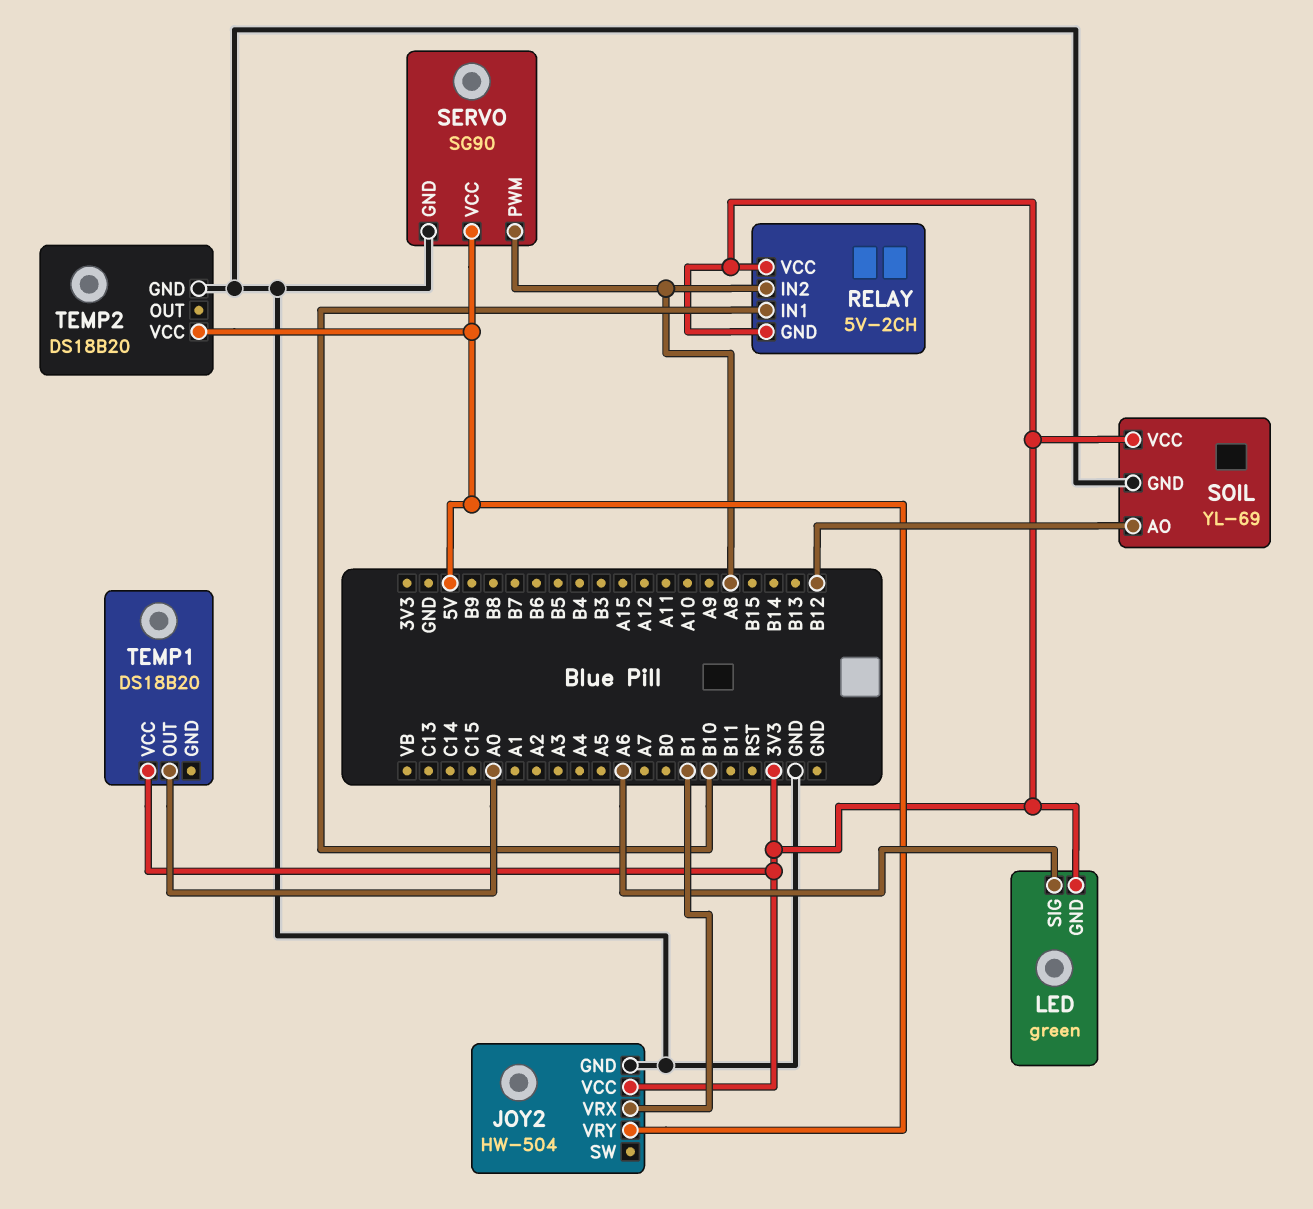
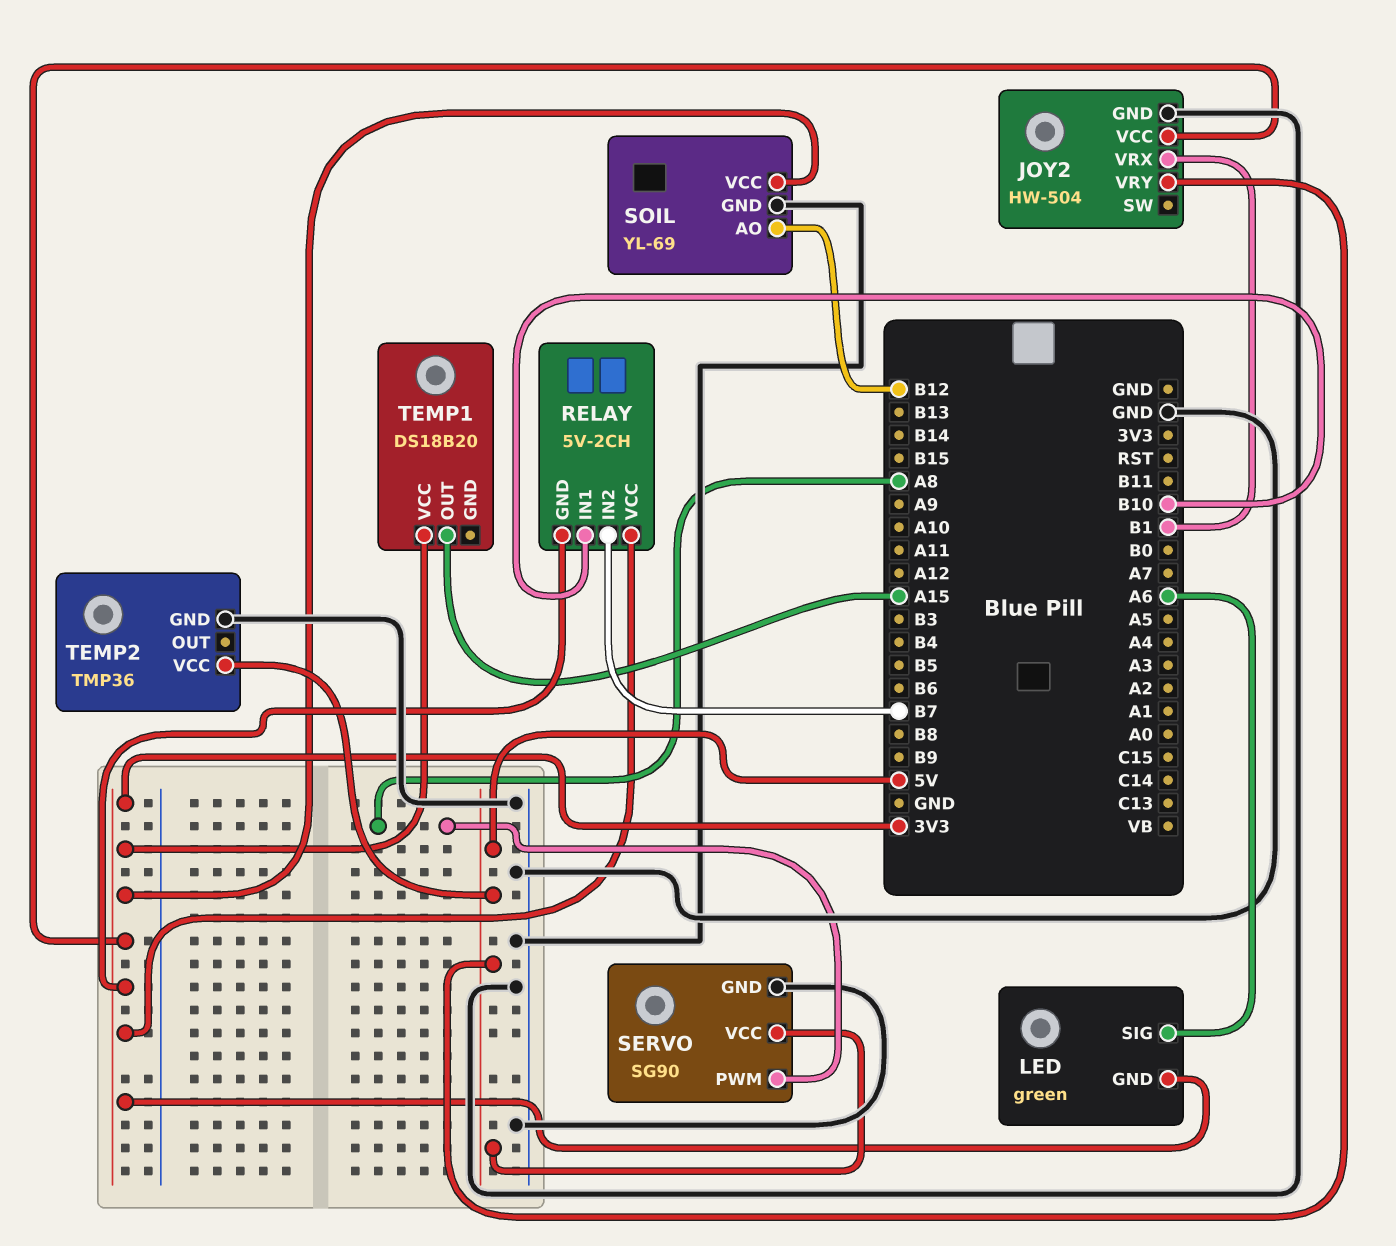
RELAY pin IN2: A8 -> B7
TEMP1 pin OUT: A0 -> A15
TEMP2: DS18B20 -> TMP36

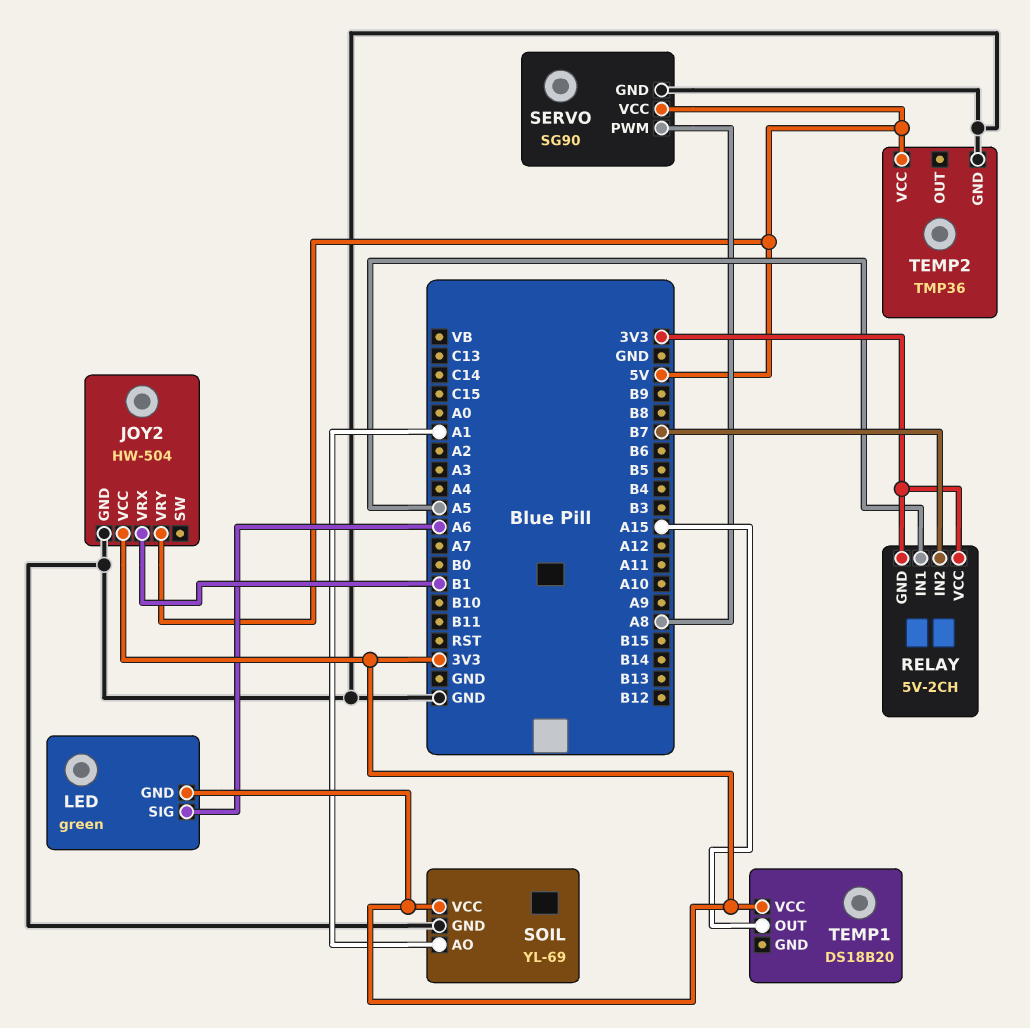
RELAY pin IN1: B10 -> A5
SOIL pin AO: B12 -> A1

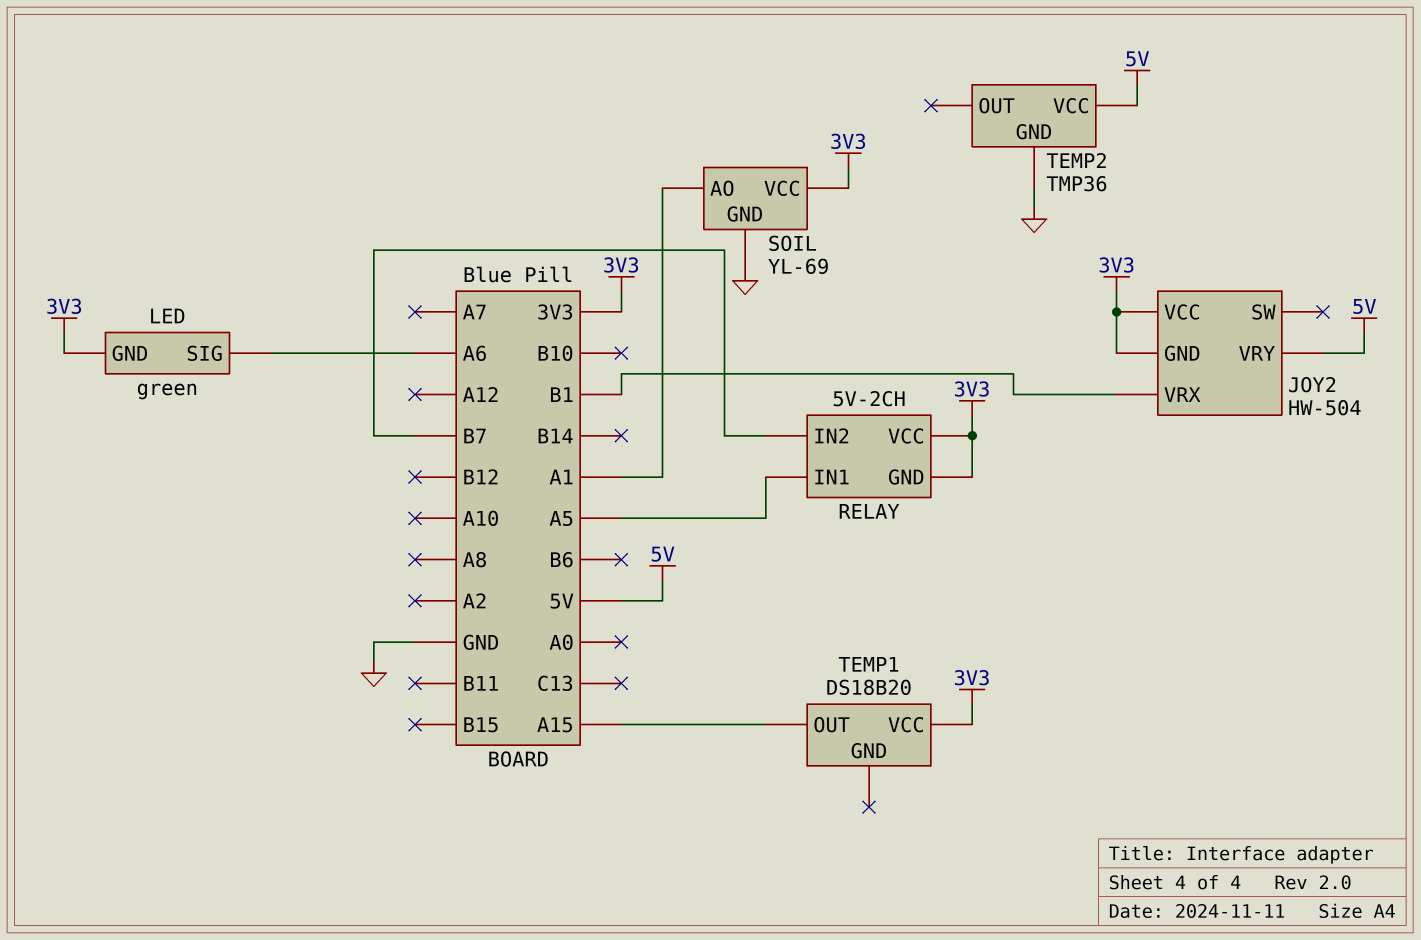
JOY2 pin GND: GND -> 3V3
SERVO: SG90 -> none
SERVO pin GND: GND -> none
SERVO pin PWM: A8 -> none
SERVO pin VCC: 5V -> none

